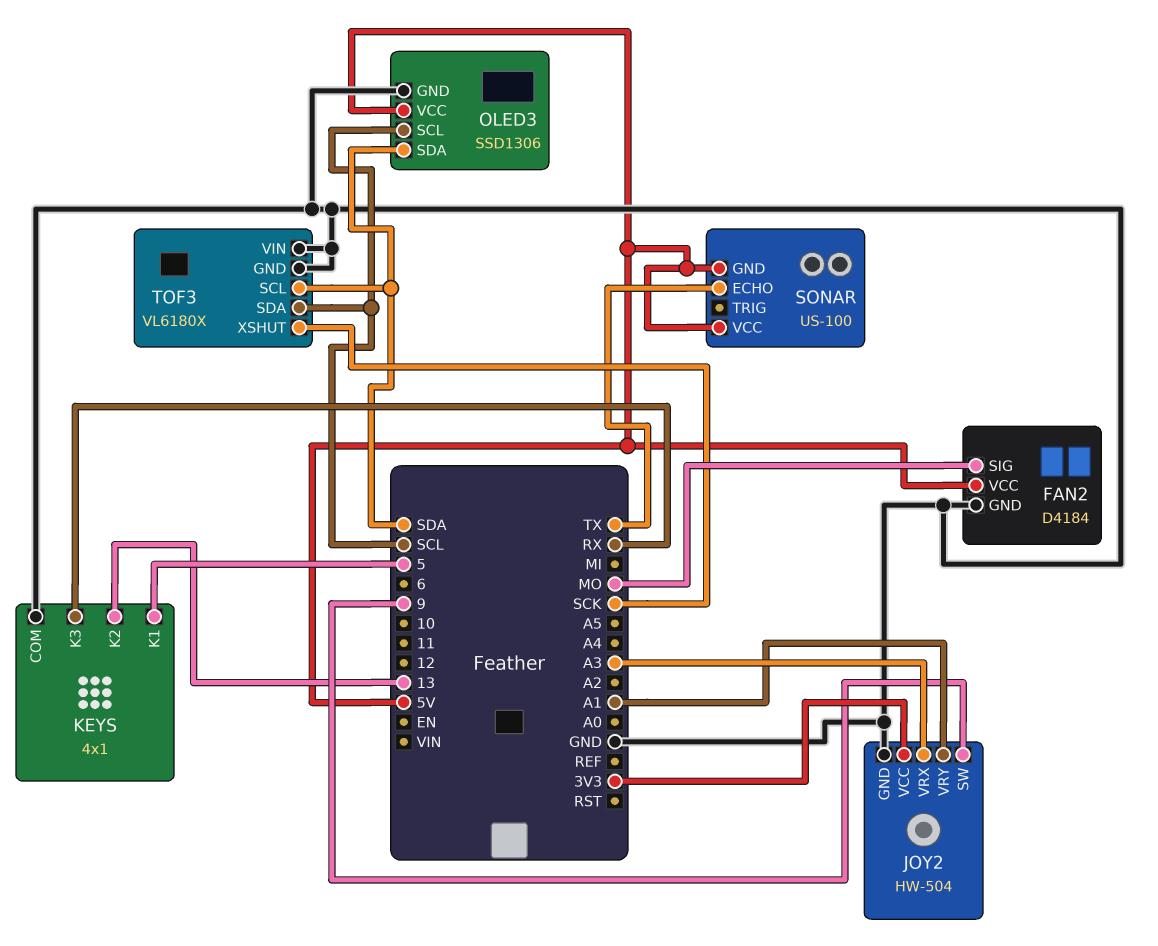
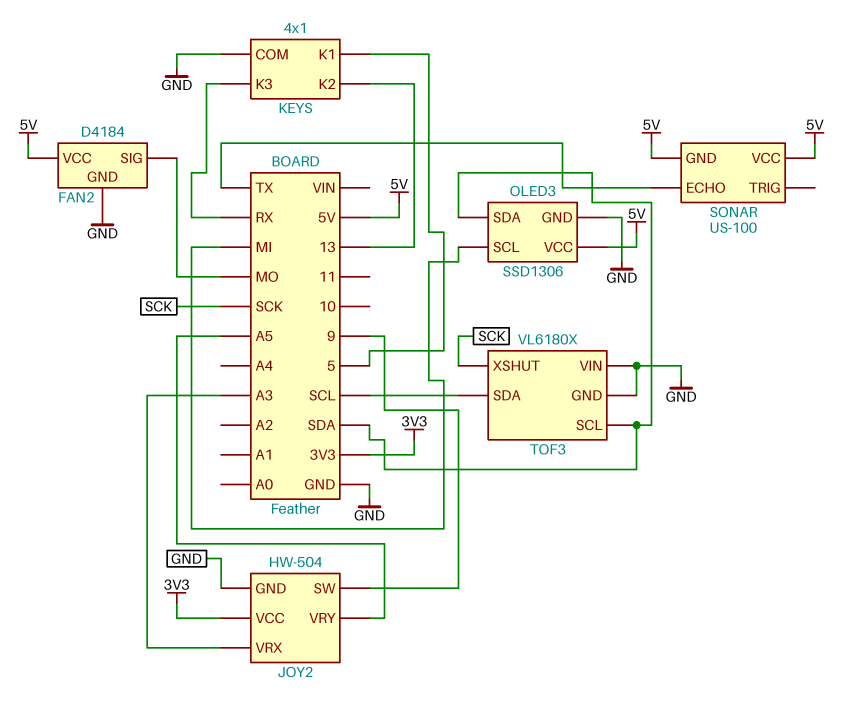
JOY2 pin VRY: A1 -> A5
OLED3 pin SCL: SCL -> MI

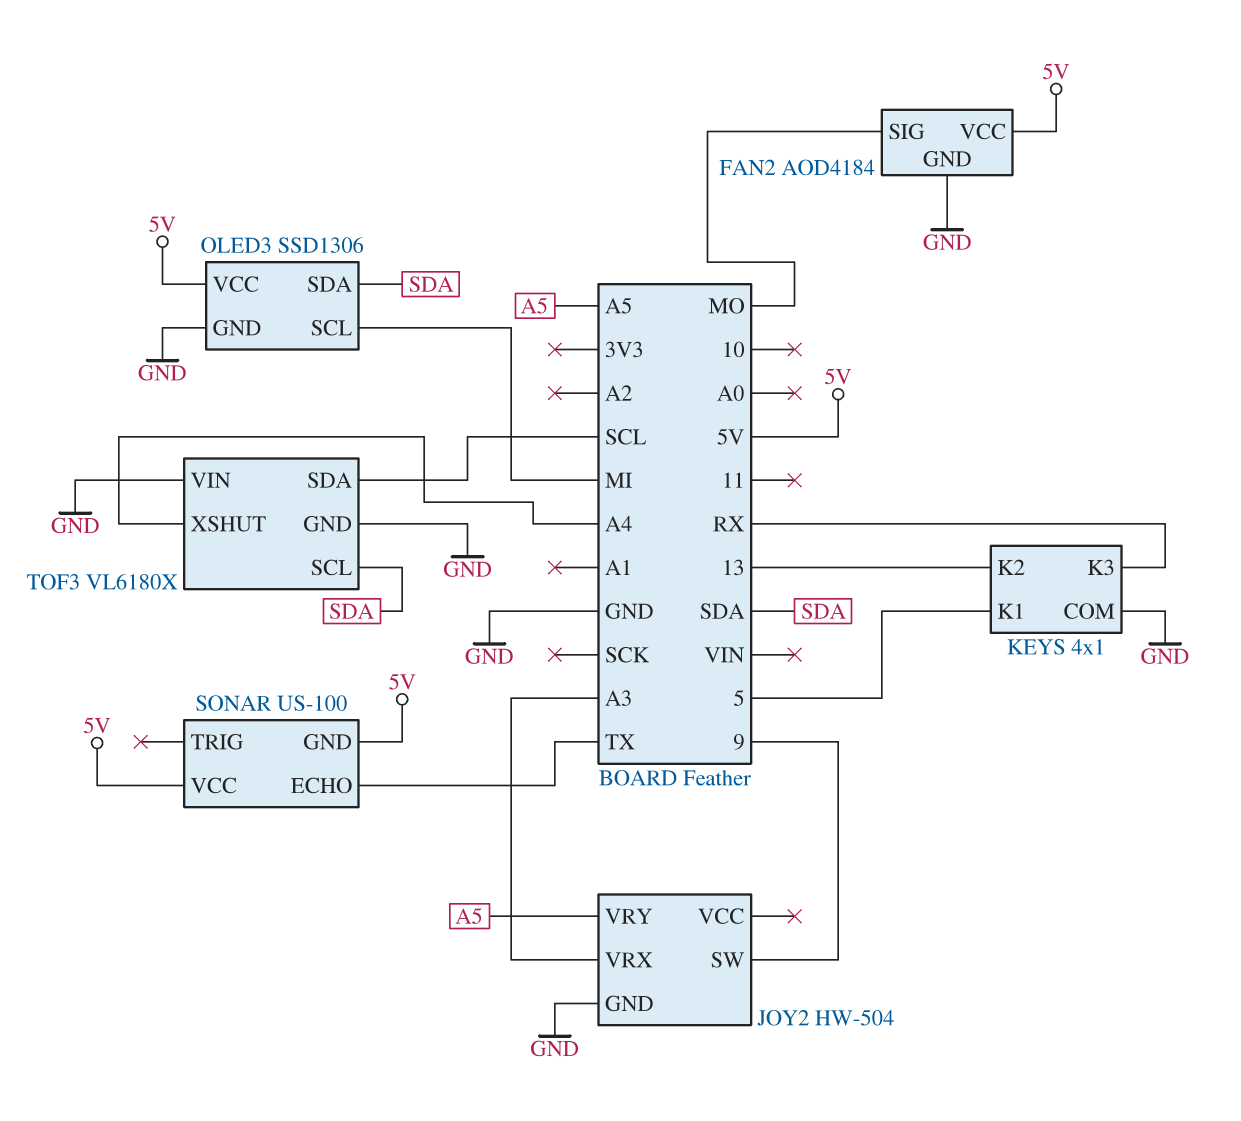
FAN2: D4184 -> AOD4184
JOY2 pin VCC: 3V3 -> none
TOF3 pin XSHUT: SCK -> A4

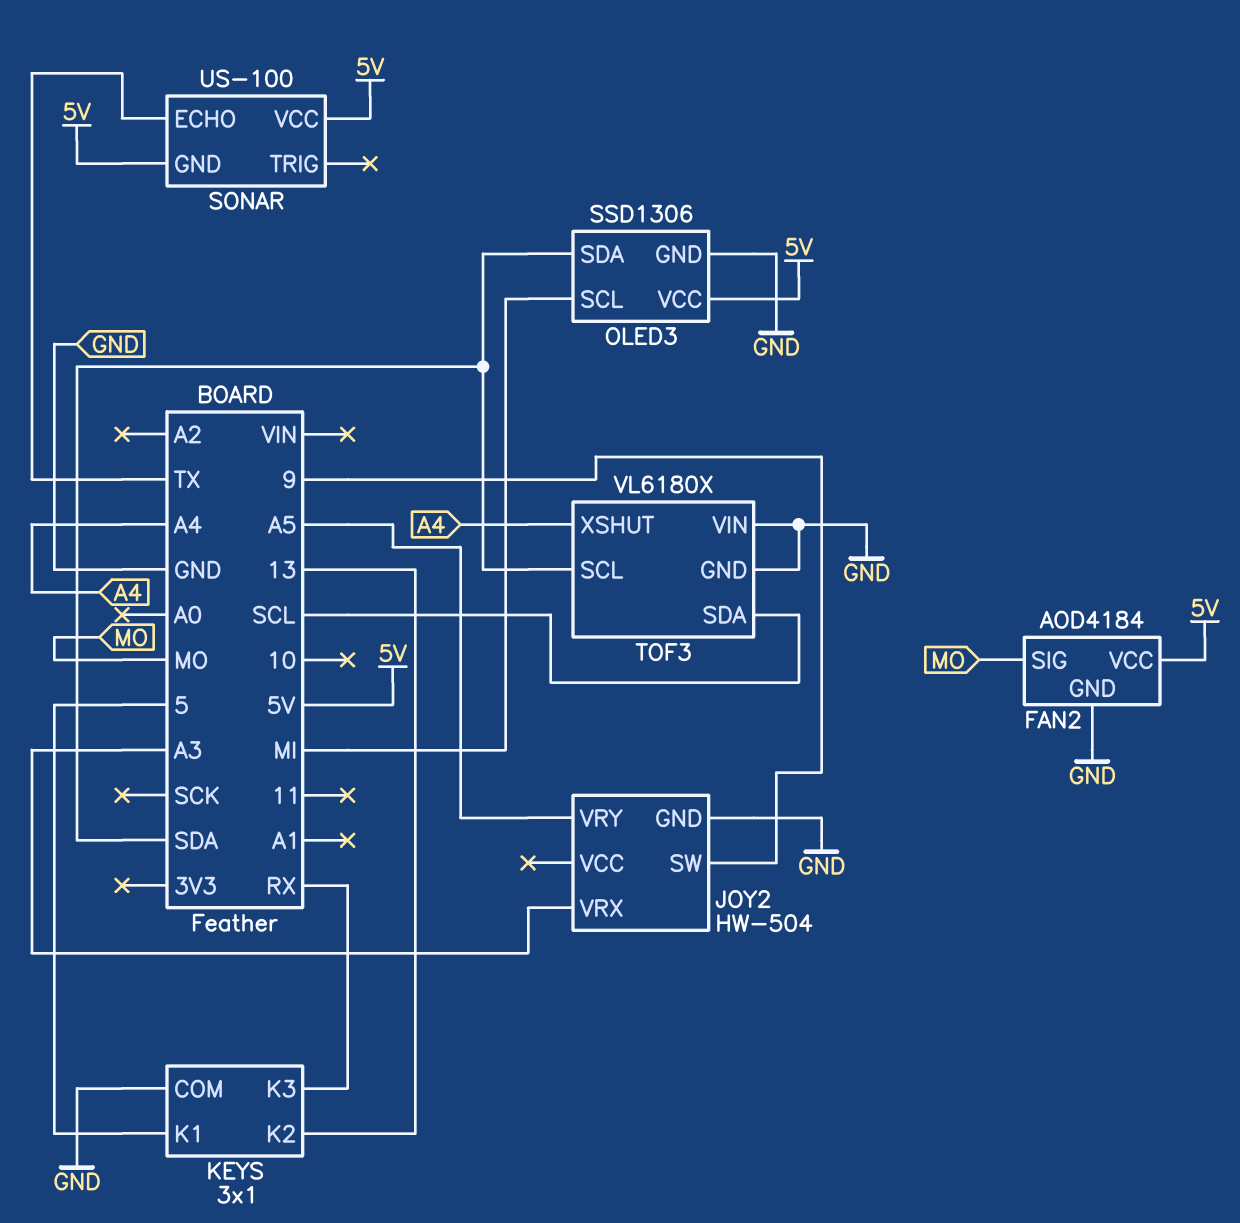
KEYS: 4x1 -> 3x1

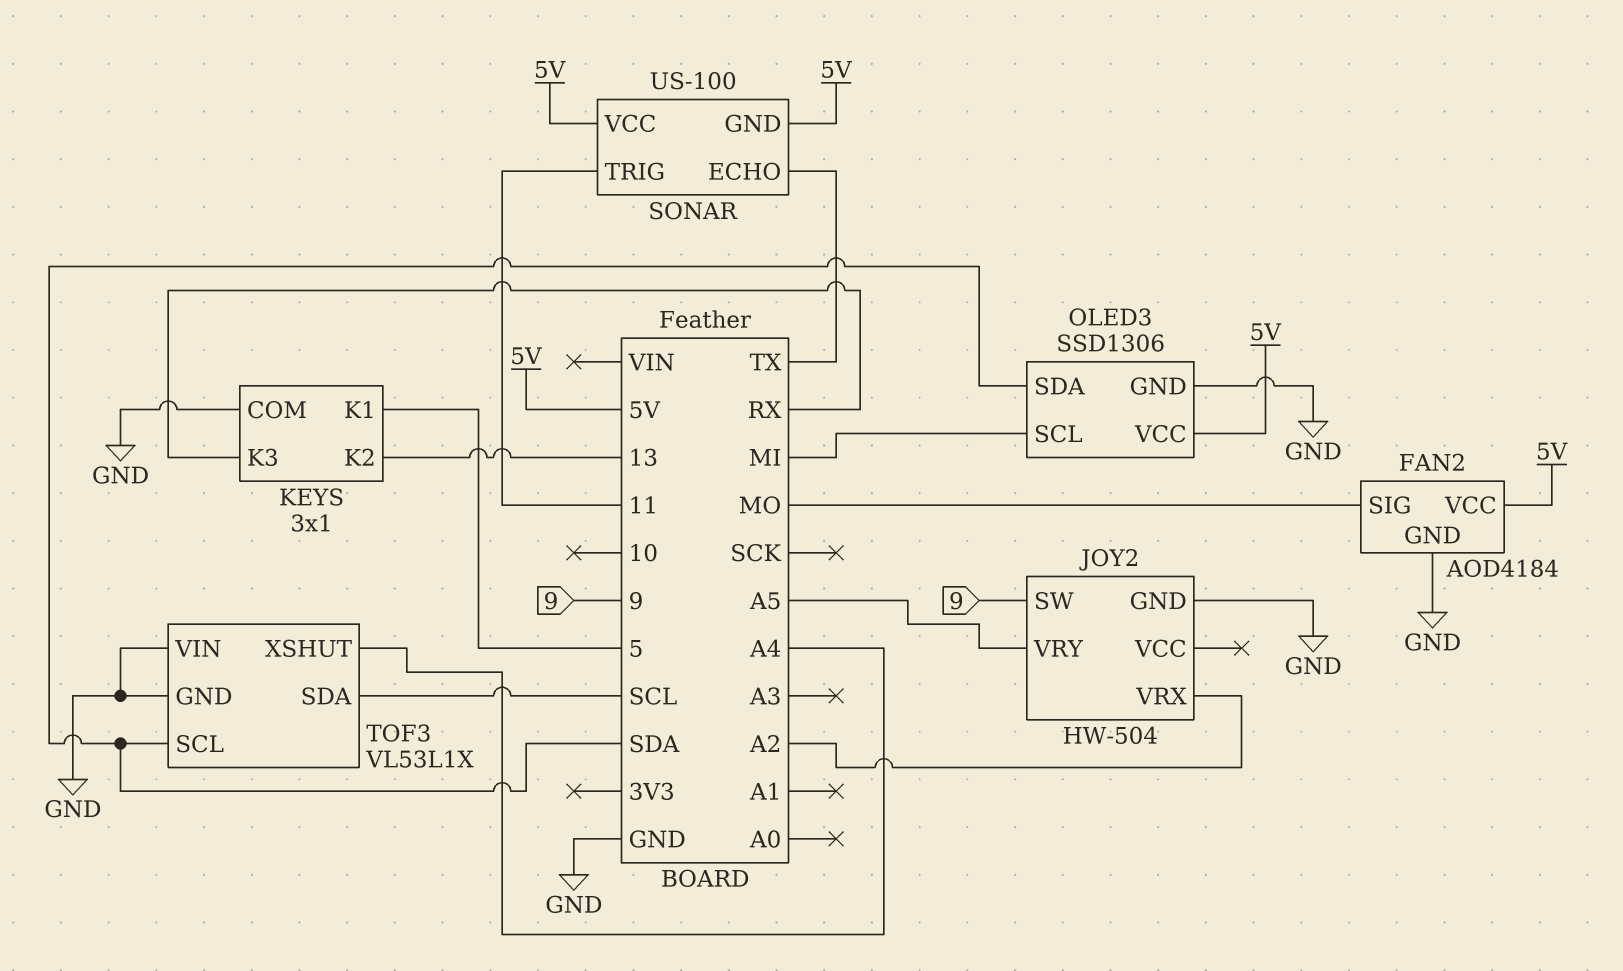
JOY2 pin VRX: A3 -> A2
SONAR pin TRIG: none -> 11
TOF3: VL6180X -> VL53L1X

